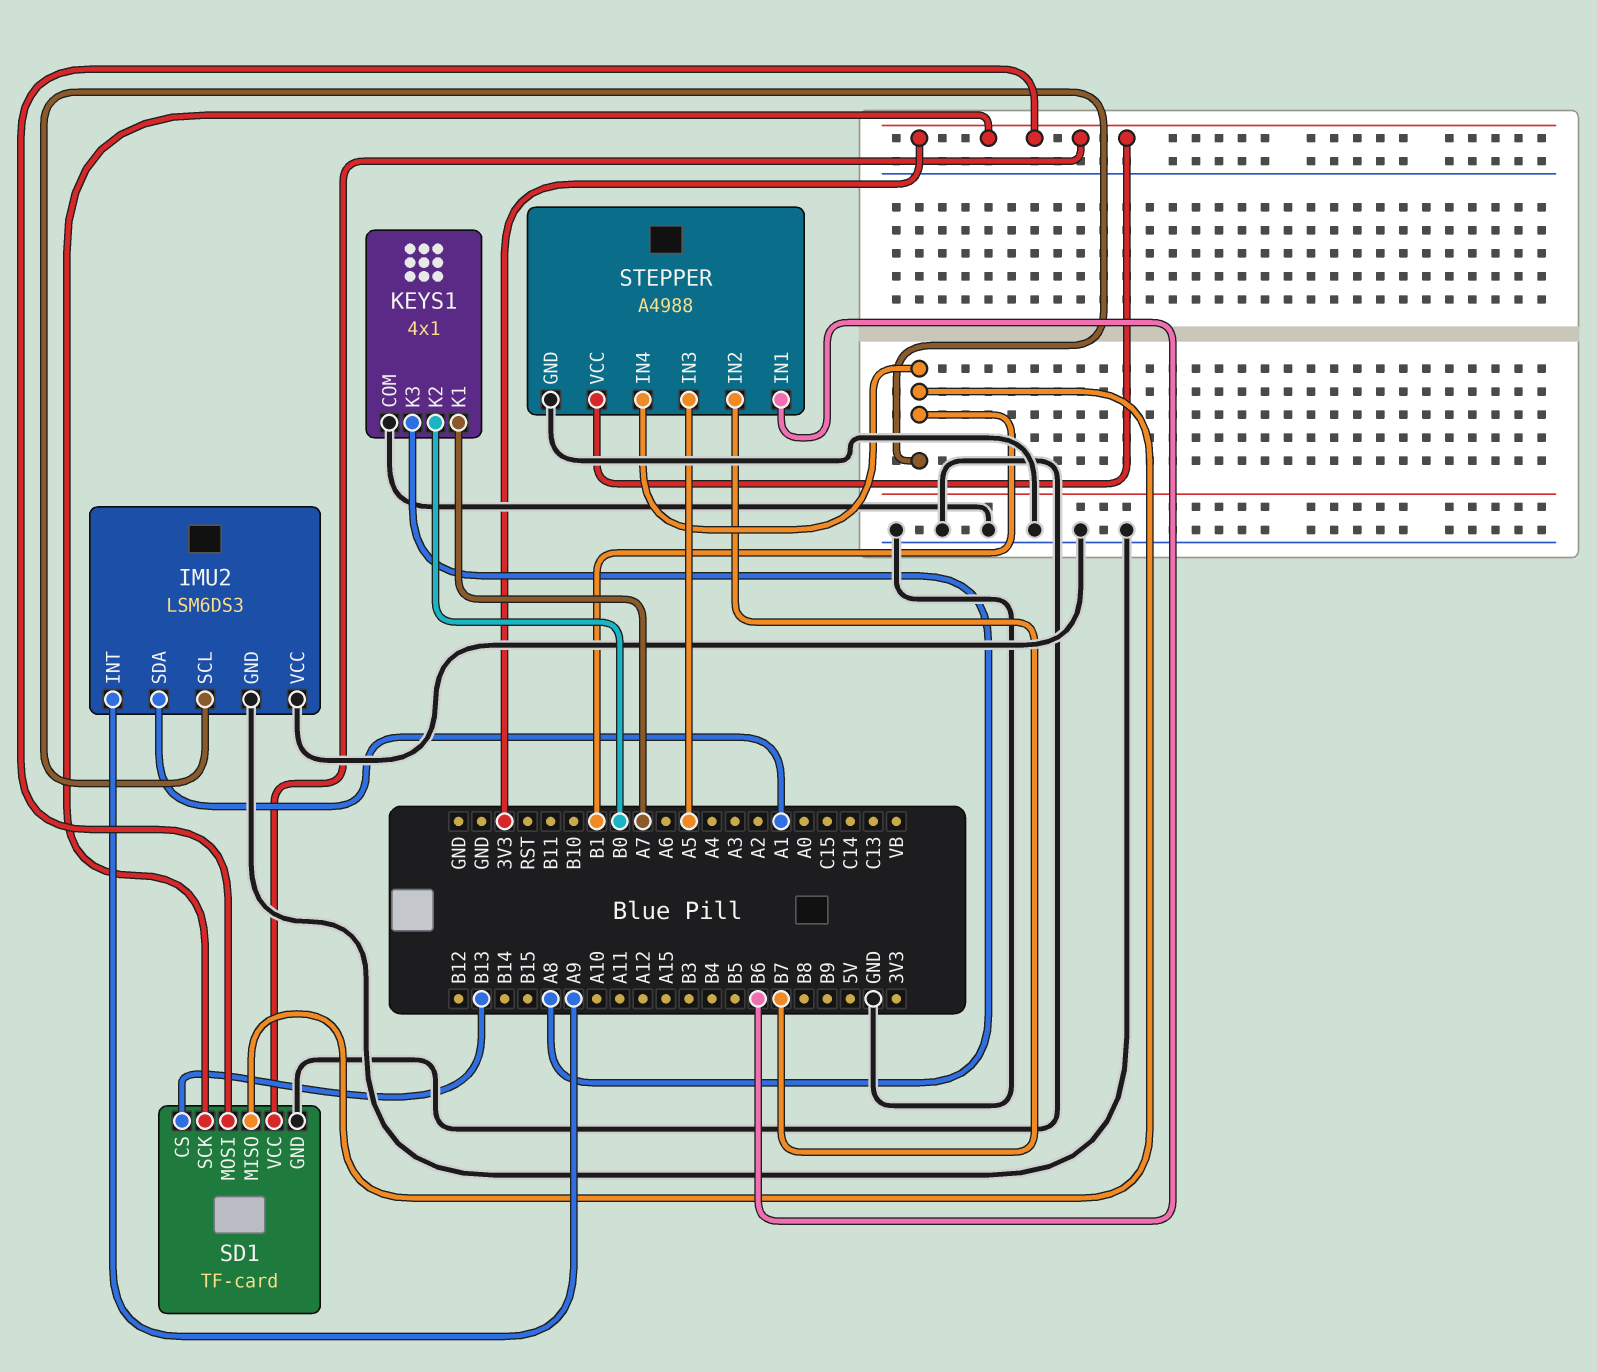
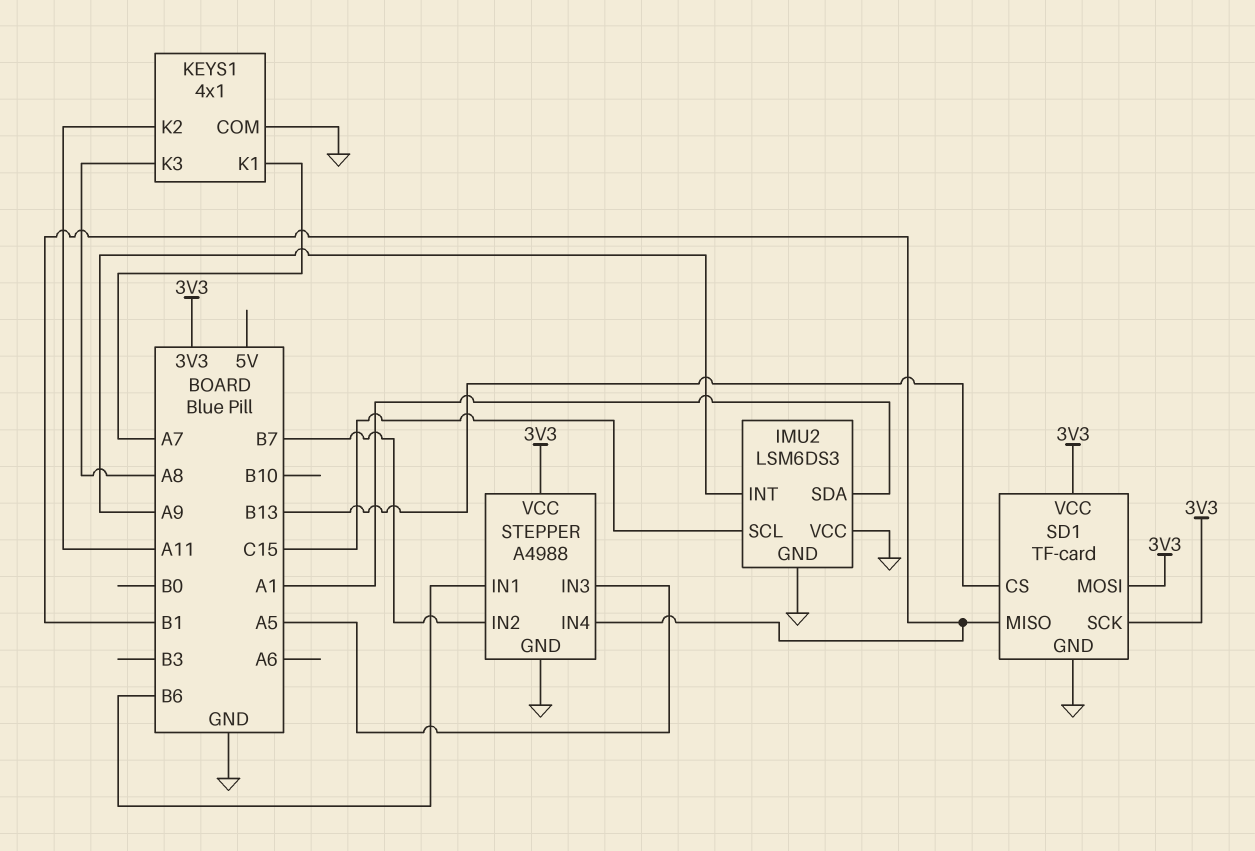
IMU2 pin SCL: B1 -> C15
KEYS1 pin K2: B0 -> A11

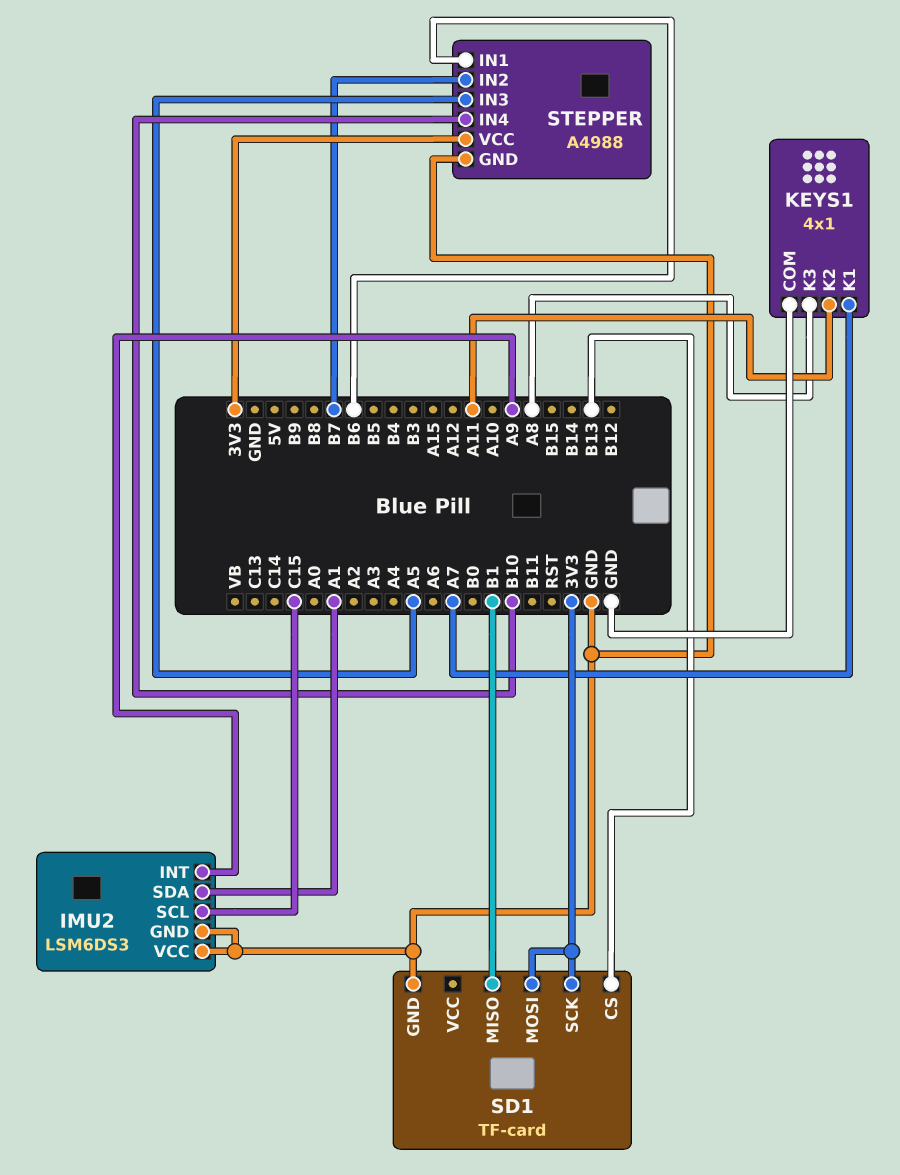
SD1 pin VCC: 3V3 -> none
STEPPER pin IN4: B1 -> B10

